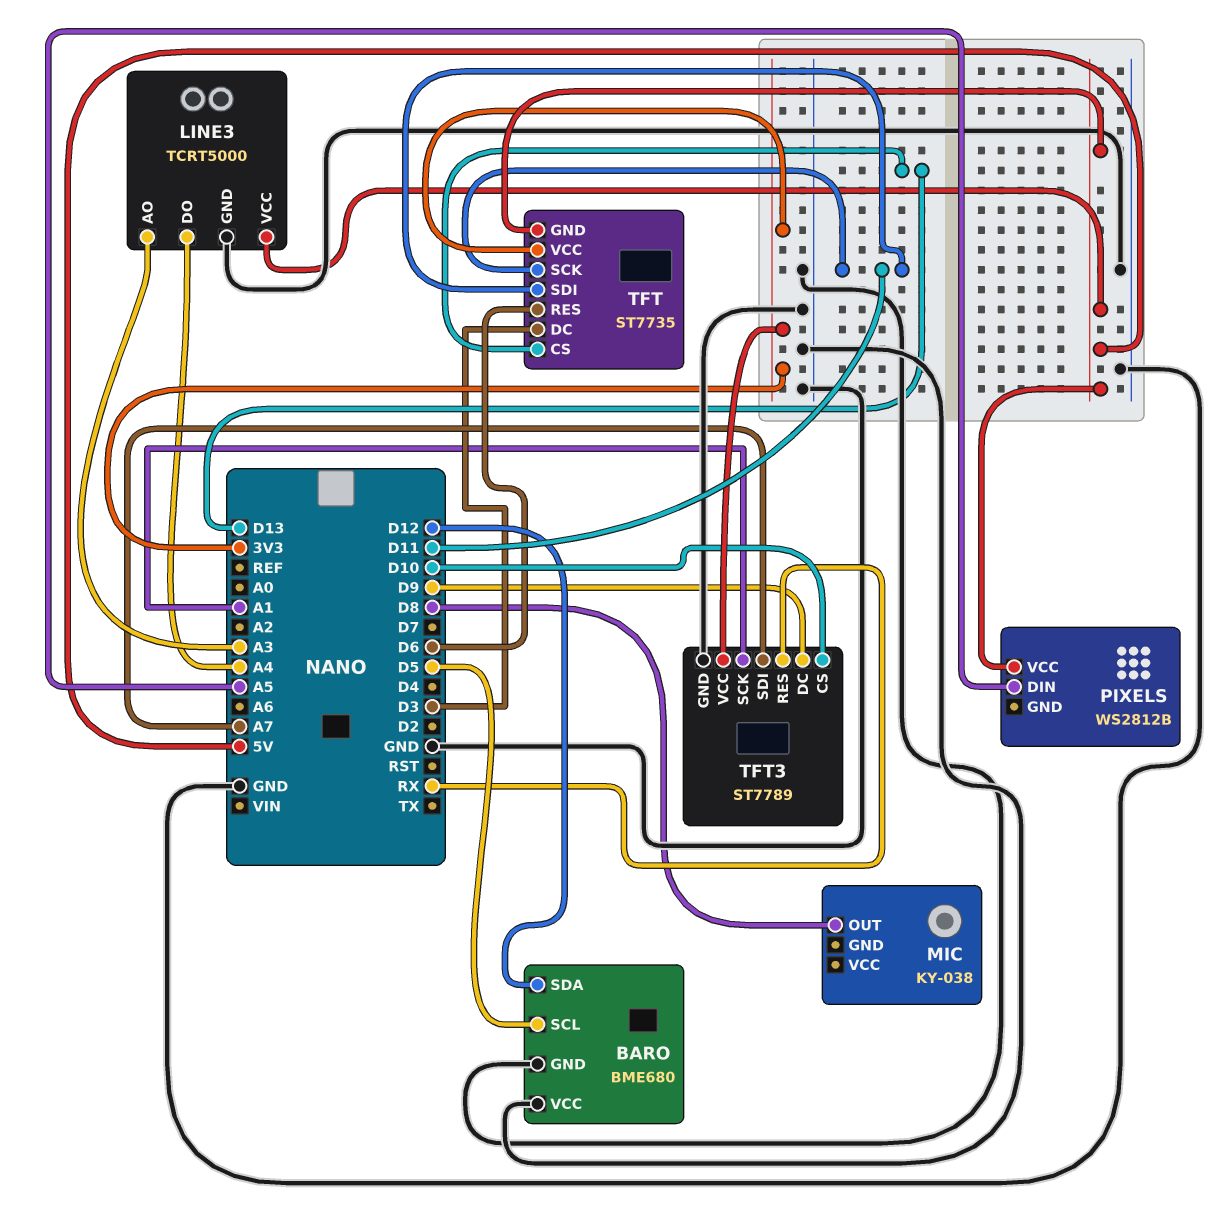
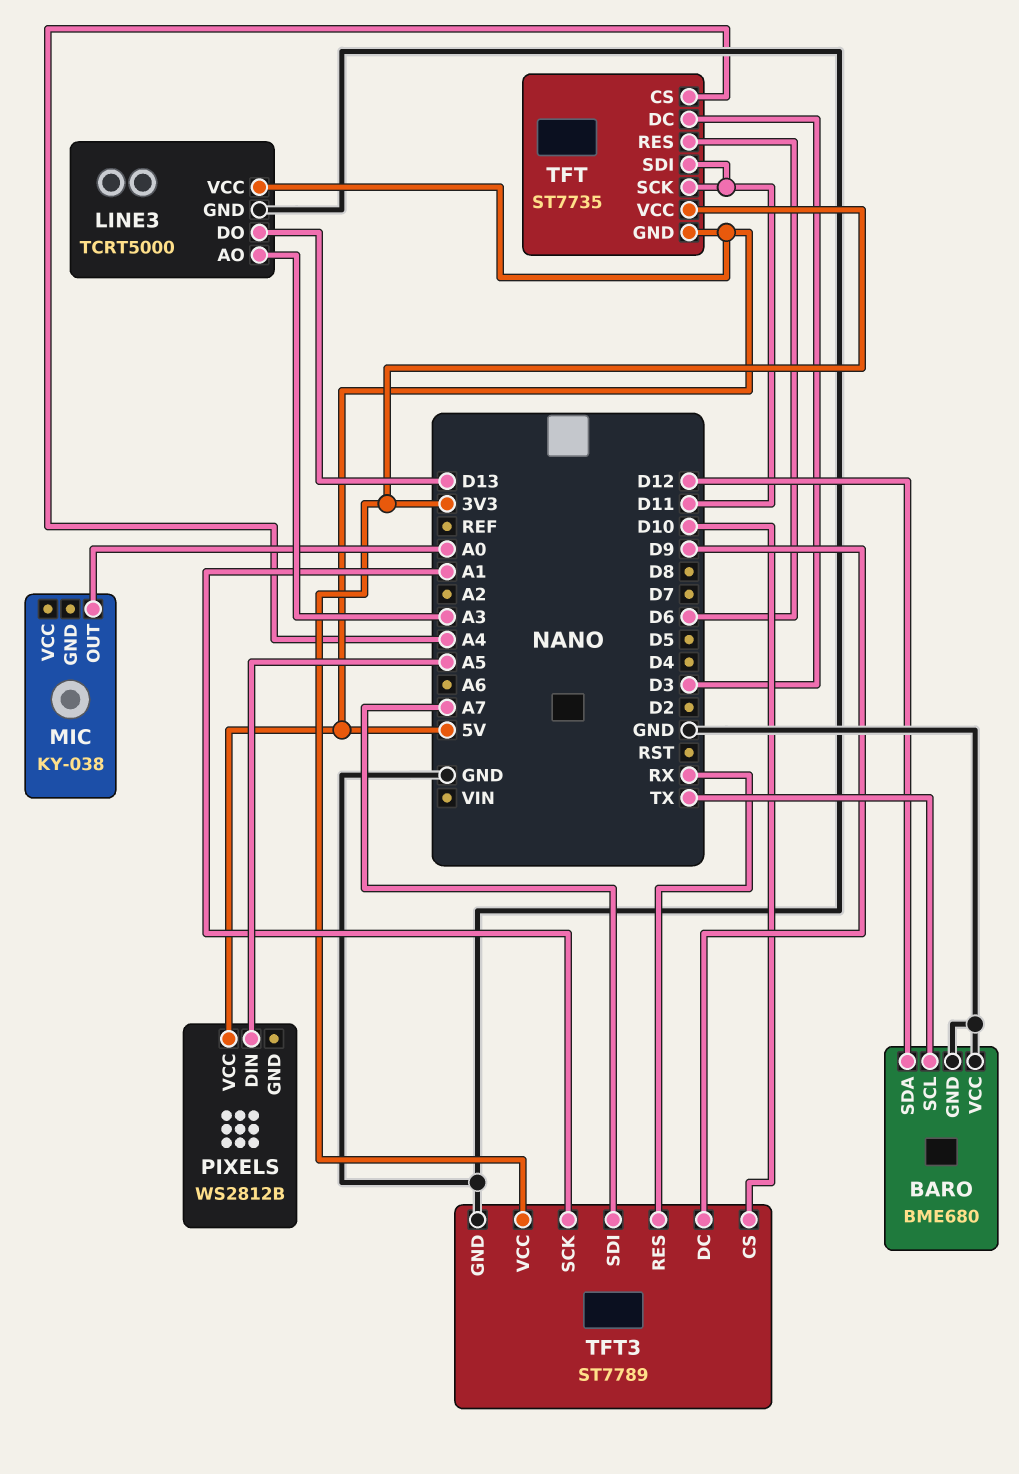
BARO pin SCL: D5 -> TX
LINE3 pin DO: A4 -> D13
MIC pin OUT: D8 -> A0
TFT pin CS: D13 -> A4

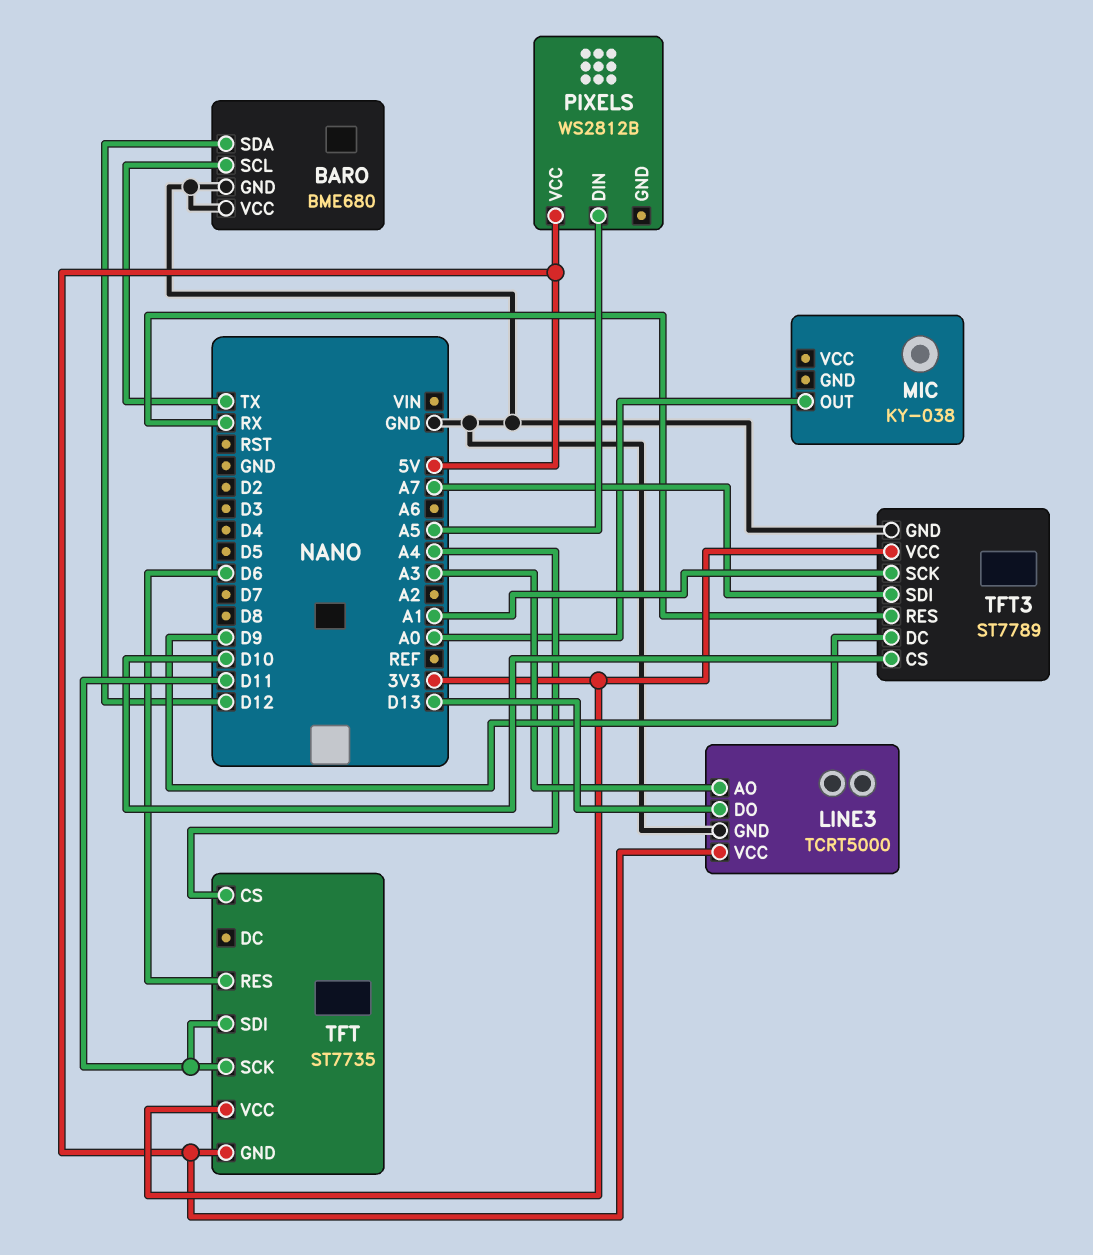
TFT pin DC: D3 -> none

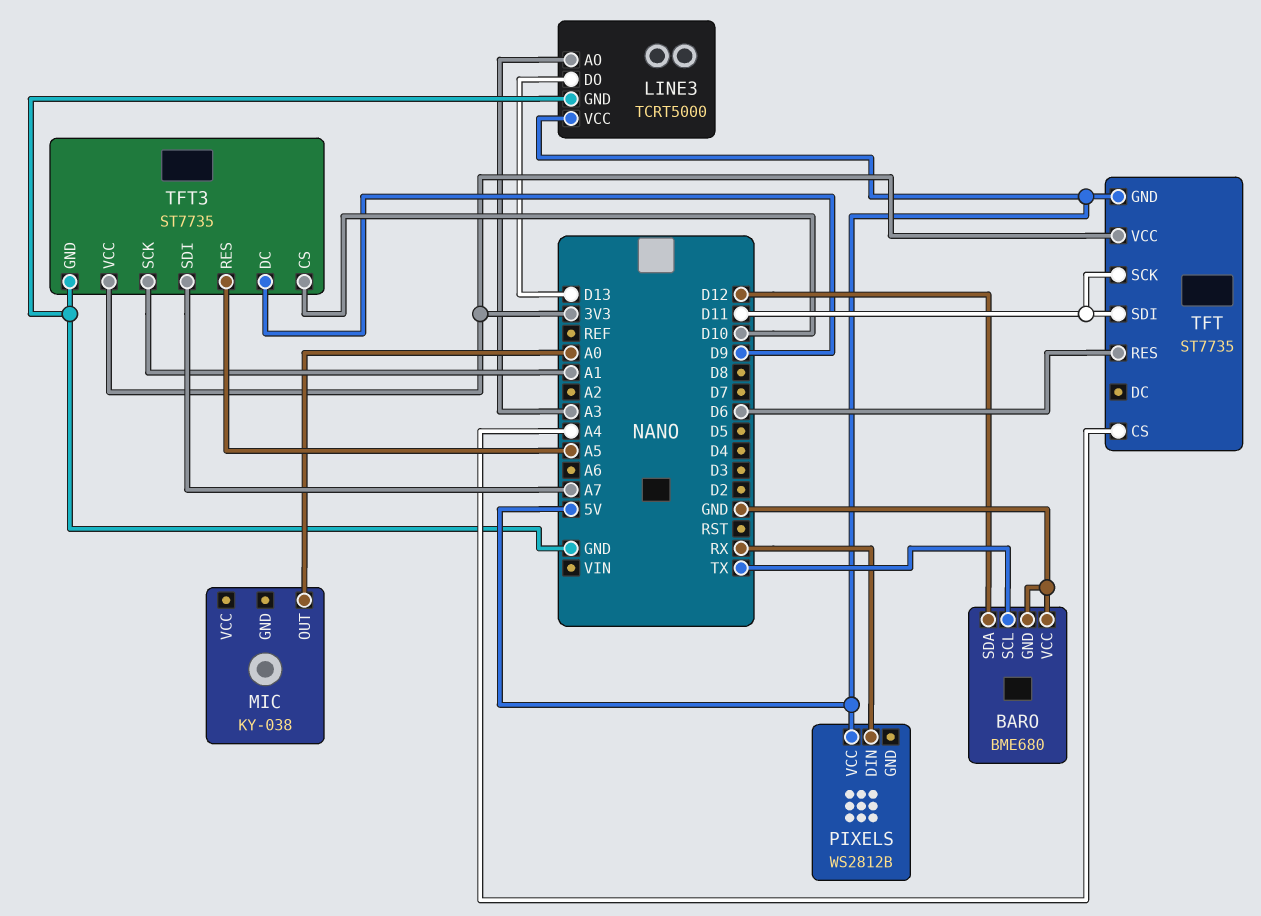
PIXELS pin DIN: A5 -> RX
TFT3: ST7789 -> ST7735
TFT3 pin RES: RX -> A5

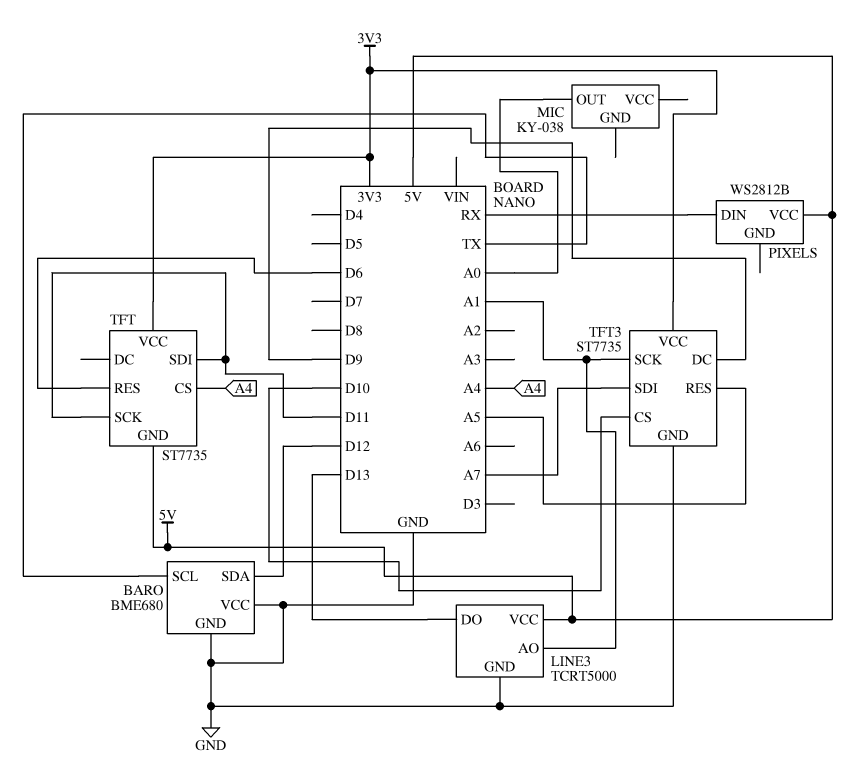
LINE3 pin AO: A3 -> A1

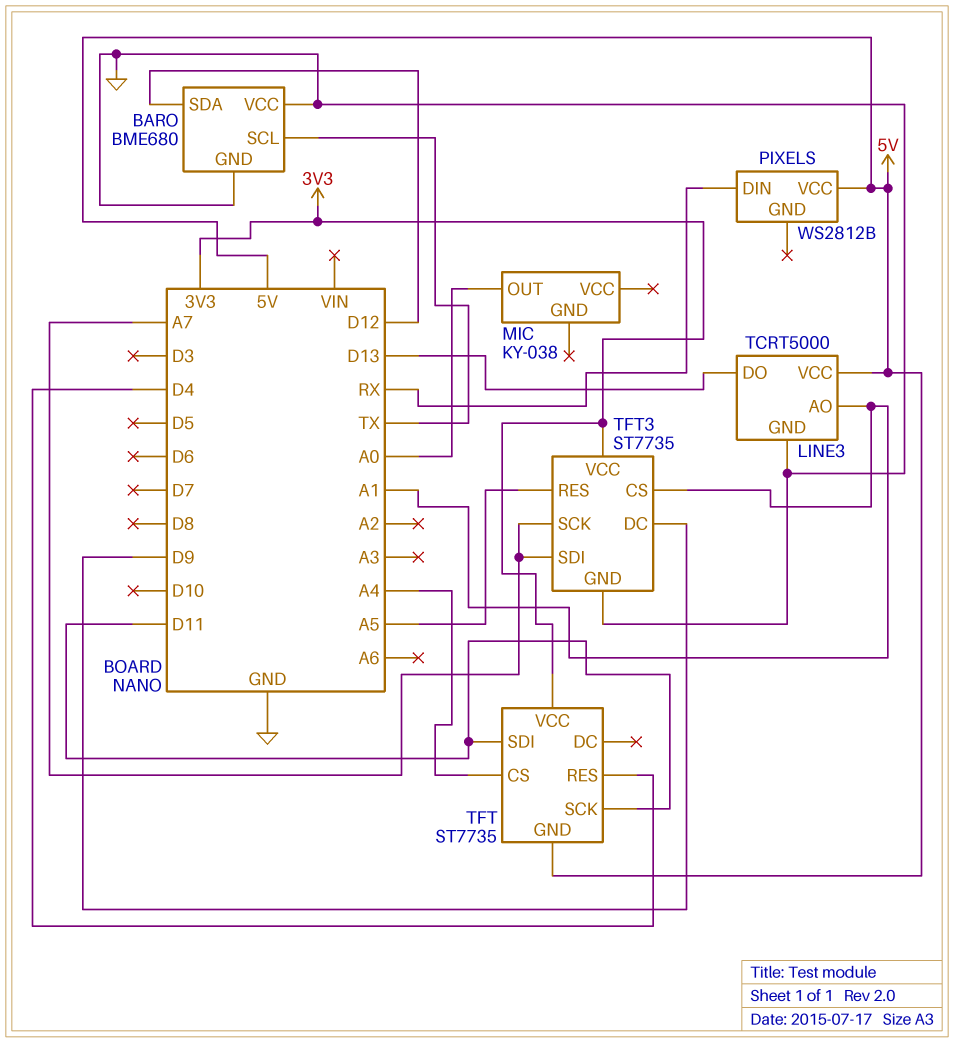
TFT pin RES: D6 -> D4
TFT3 pin CS: D10 -> A1
TFT3 pin SCK: A1 -> A7

